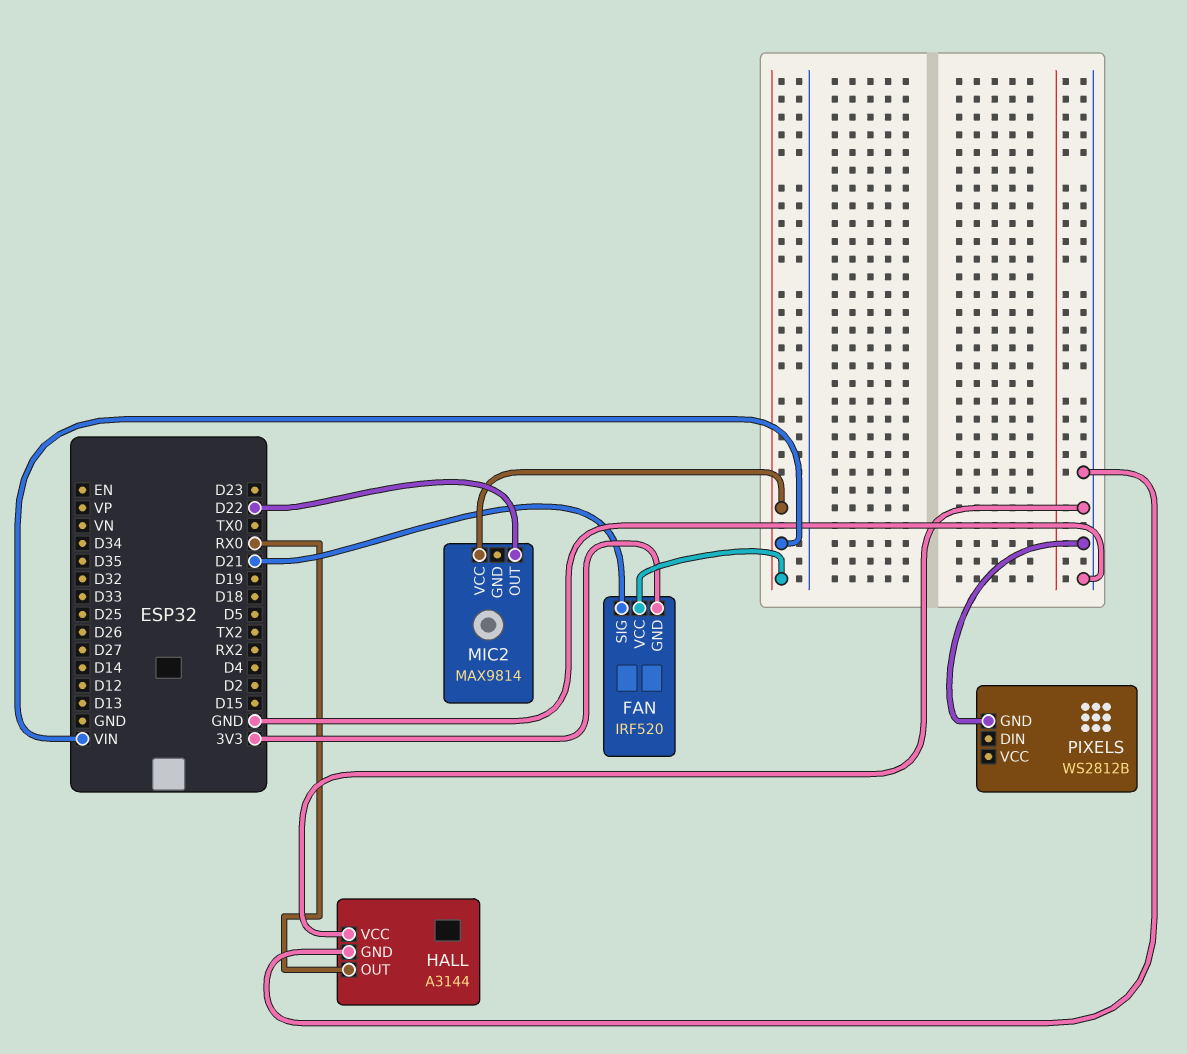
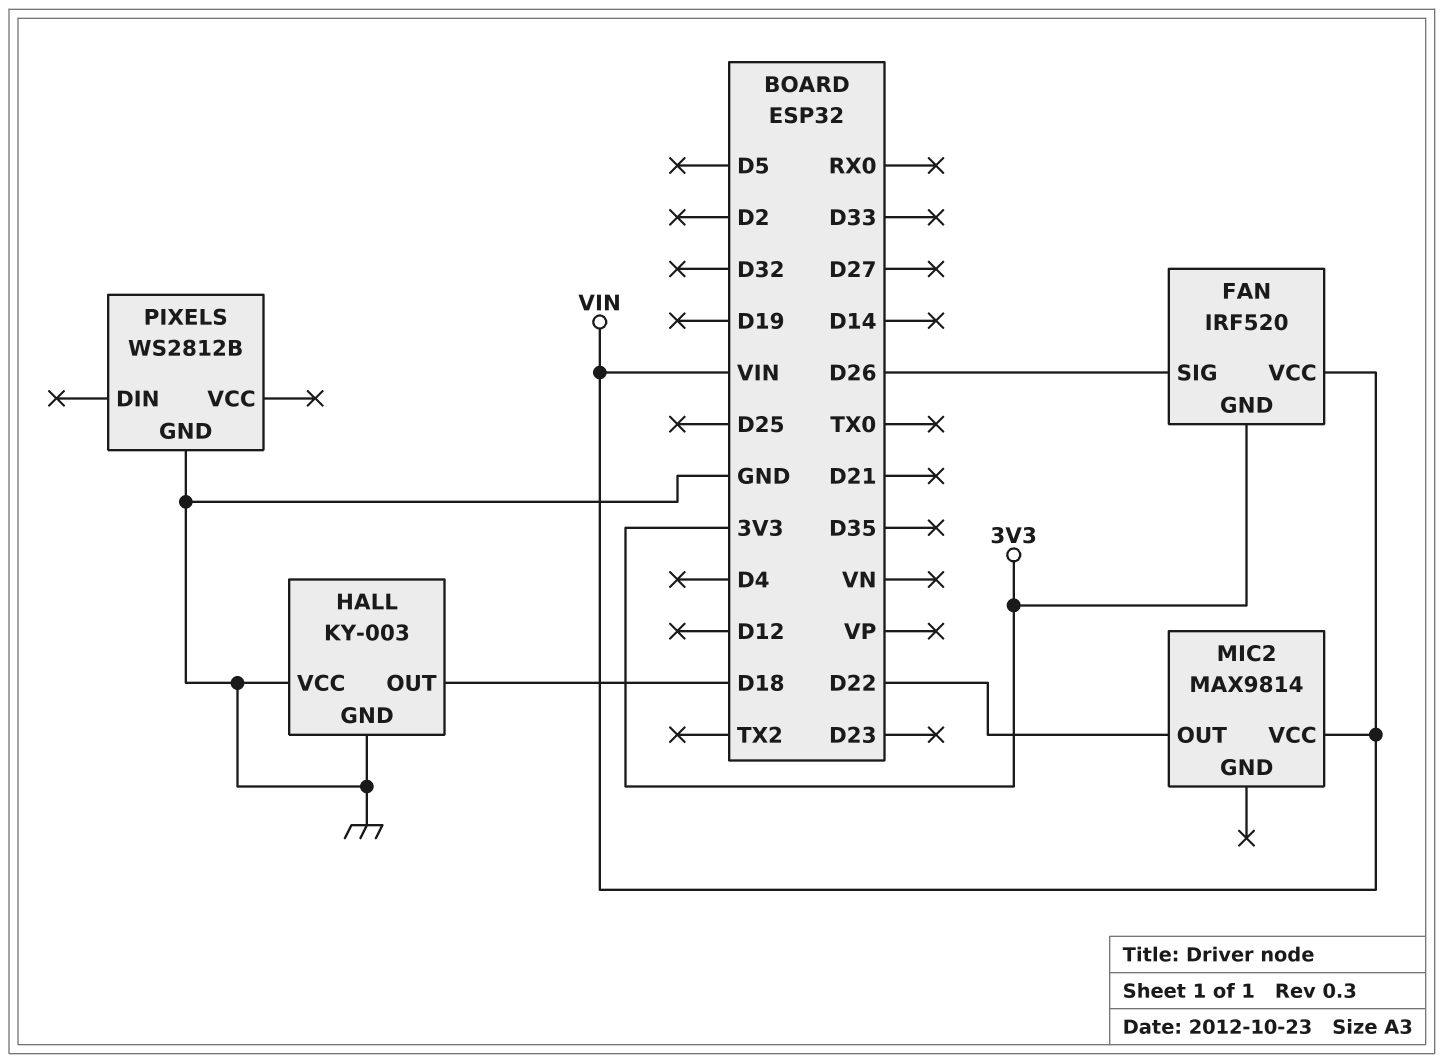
FAN pin SIG: D21 -> D26
HALL: A3144 -> KY-003
HALL pin OUT: RX0 -> D18

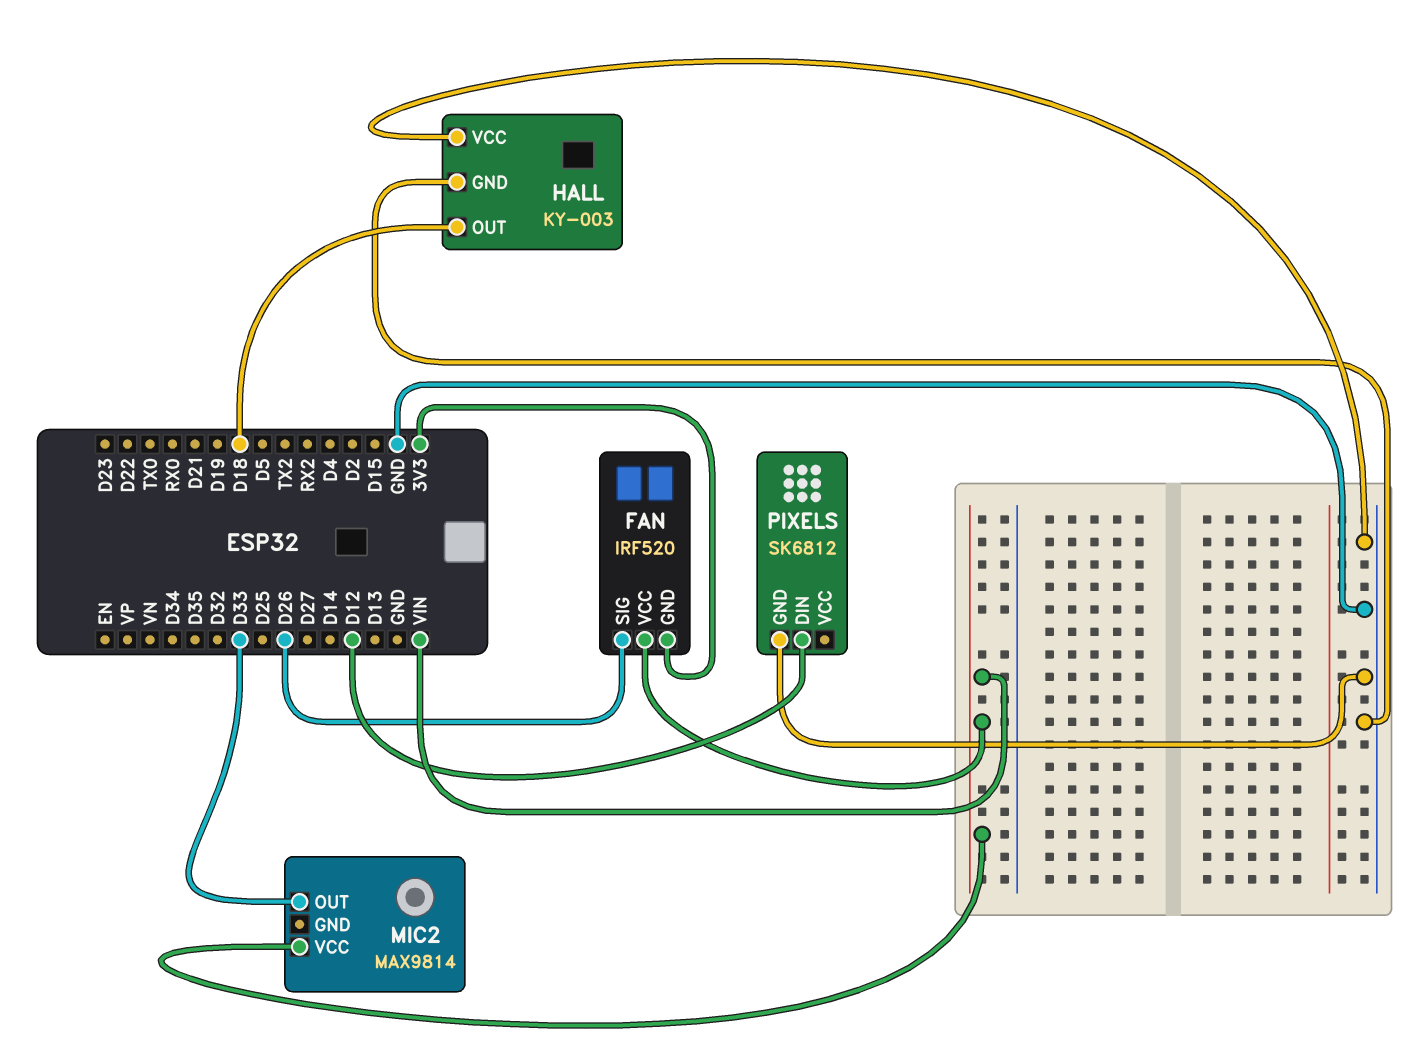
MIC2 pin OUT: D22 -> D33
PIXELS: WS2812B -> SK6812
PIXELS pin DIN: none -> D12

